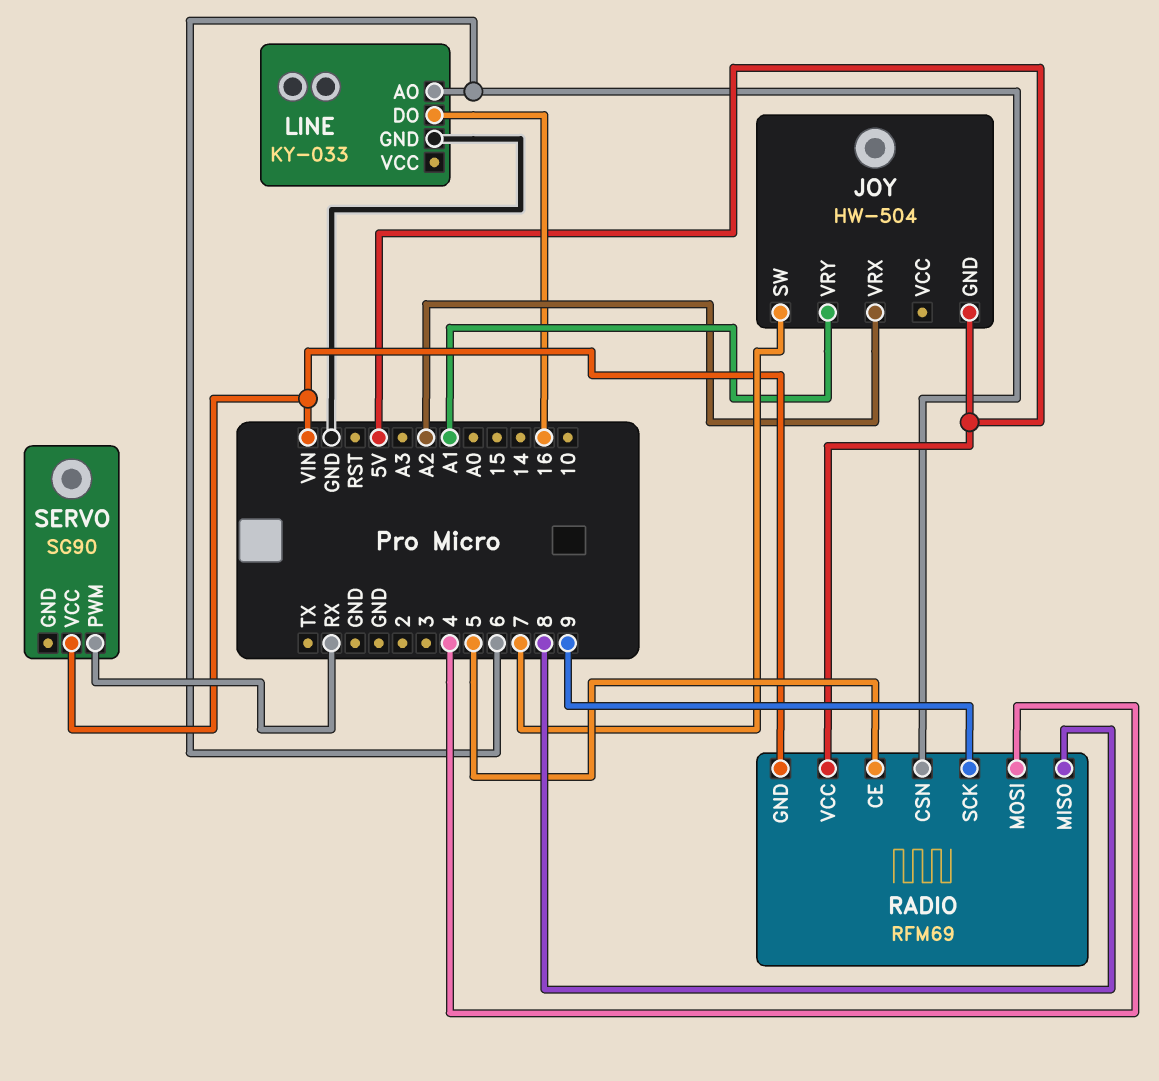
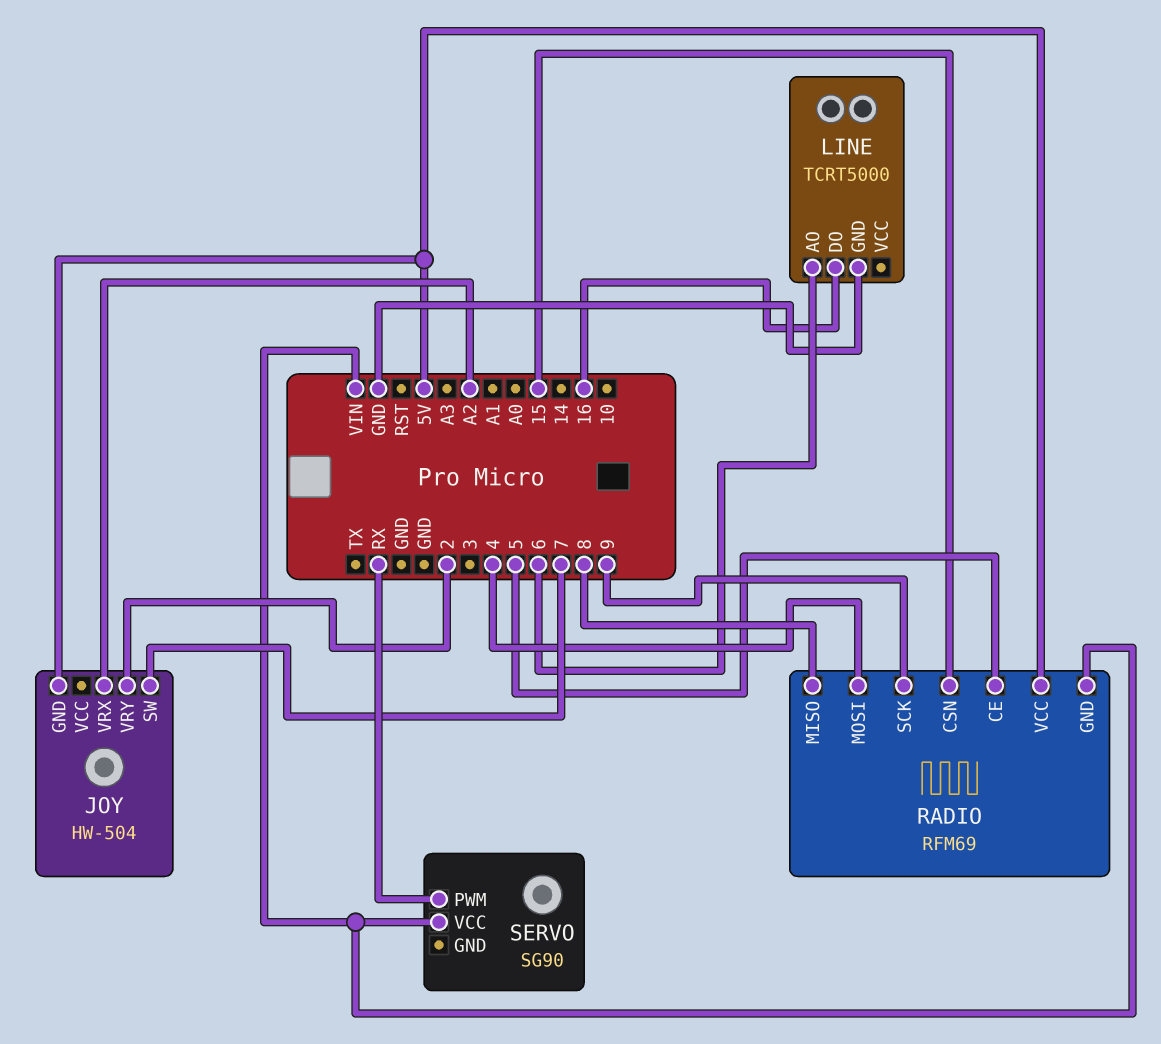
JOY pin VRY: A1 -> 2
LINE: KY-033 -> TCRT5000
RADIO pin CSN: 6 -> 15

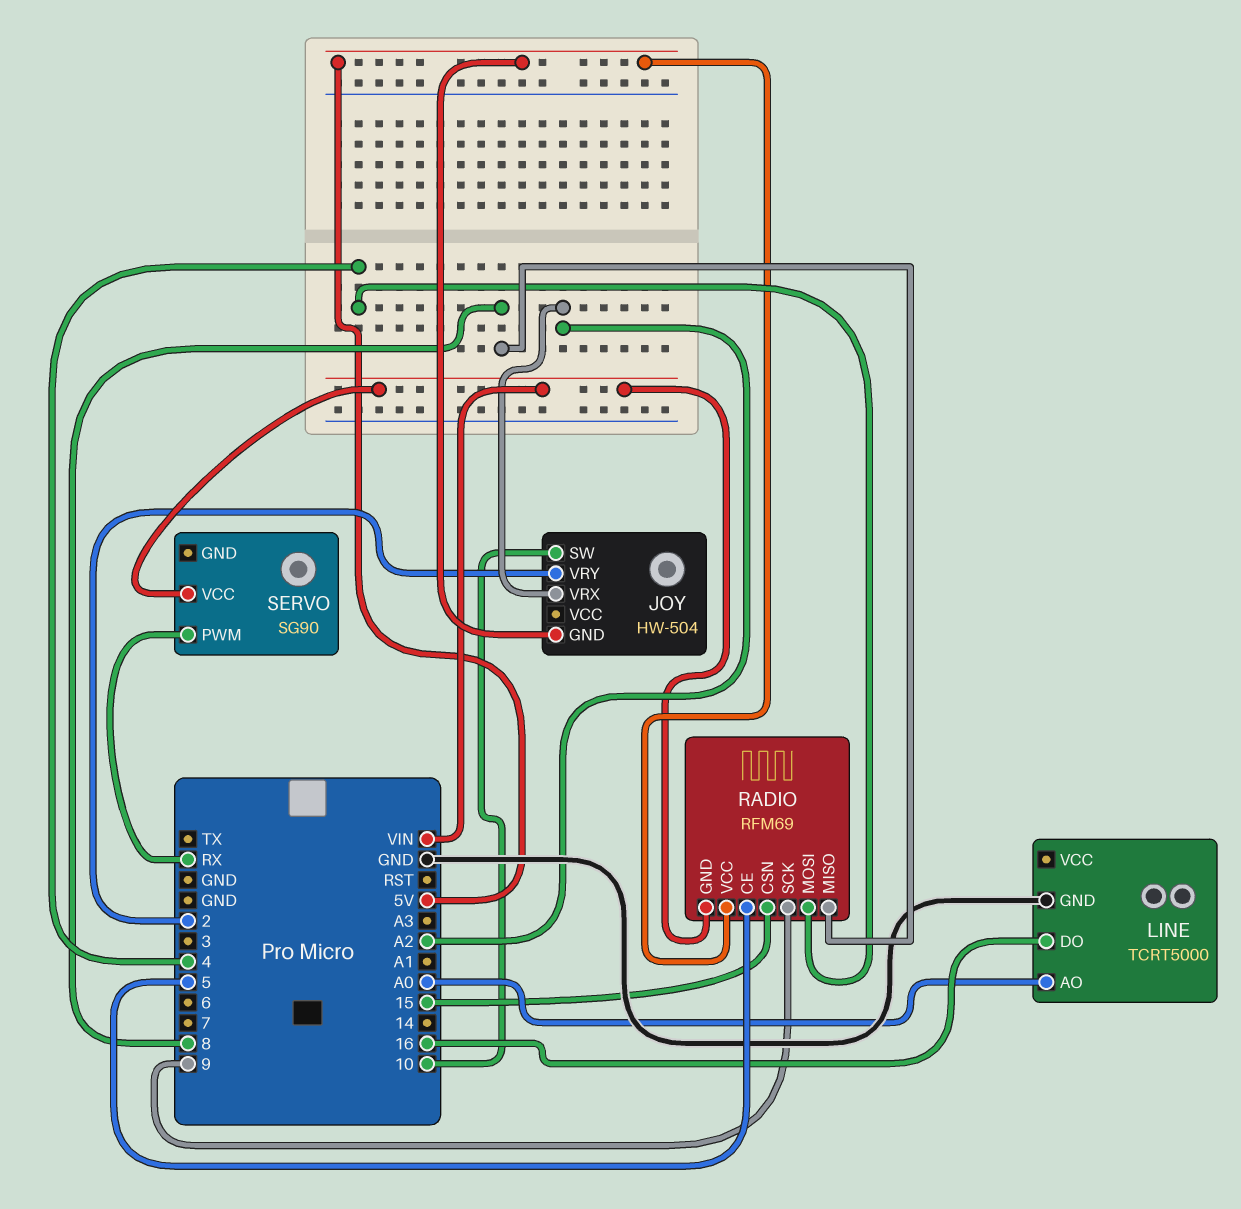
JOY pin SW: 7 -> 10
LINE pin AO: 6 -> A0

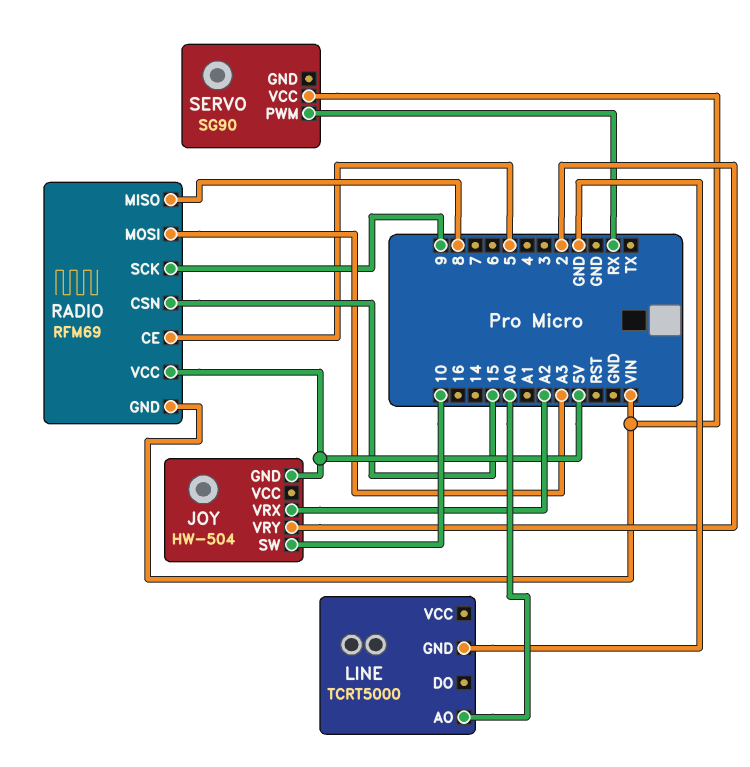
LINE pin DO: 16 -> none
RADIO pin MOSI: 4 -> A3

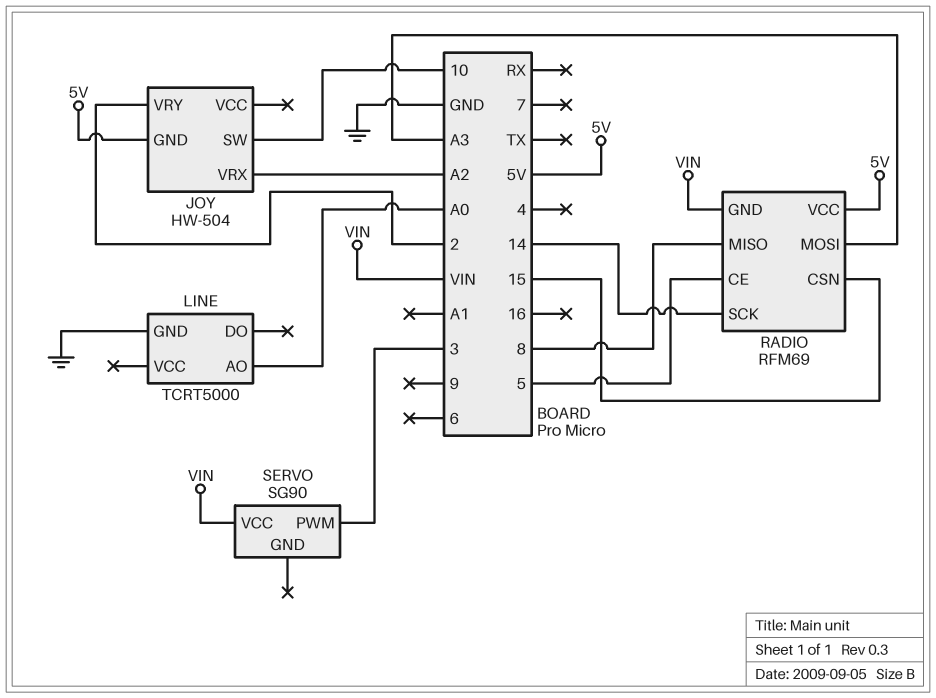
RADIO pin SCK: 9 -> 14
SERVO pin PWM: RX -> 3

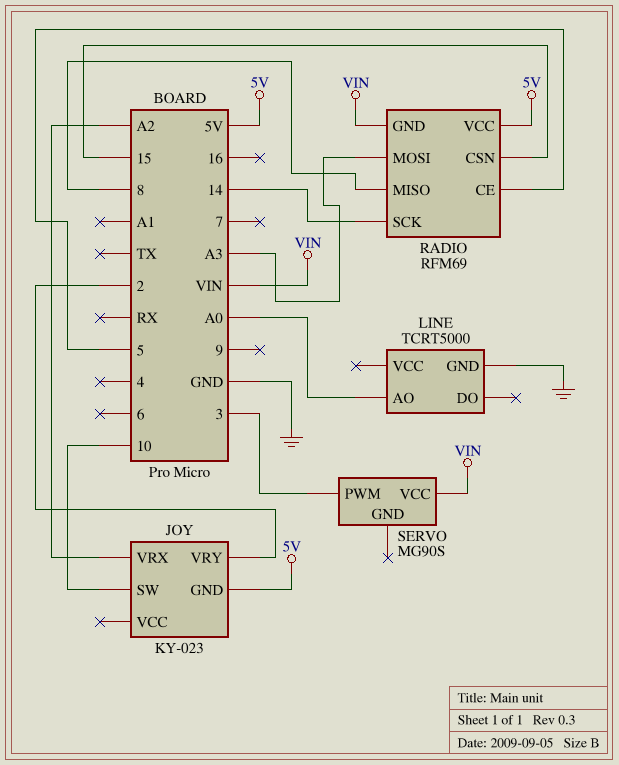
JOY: HW-504 -> KY-023
SERVO: SG90 -> MG90S

